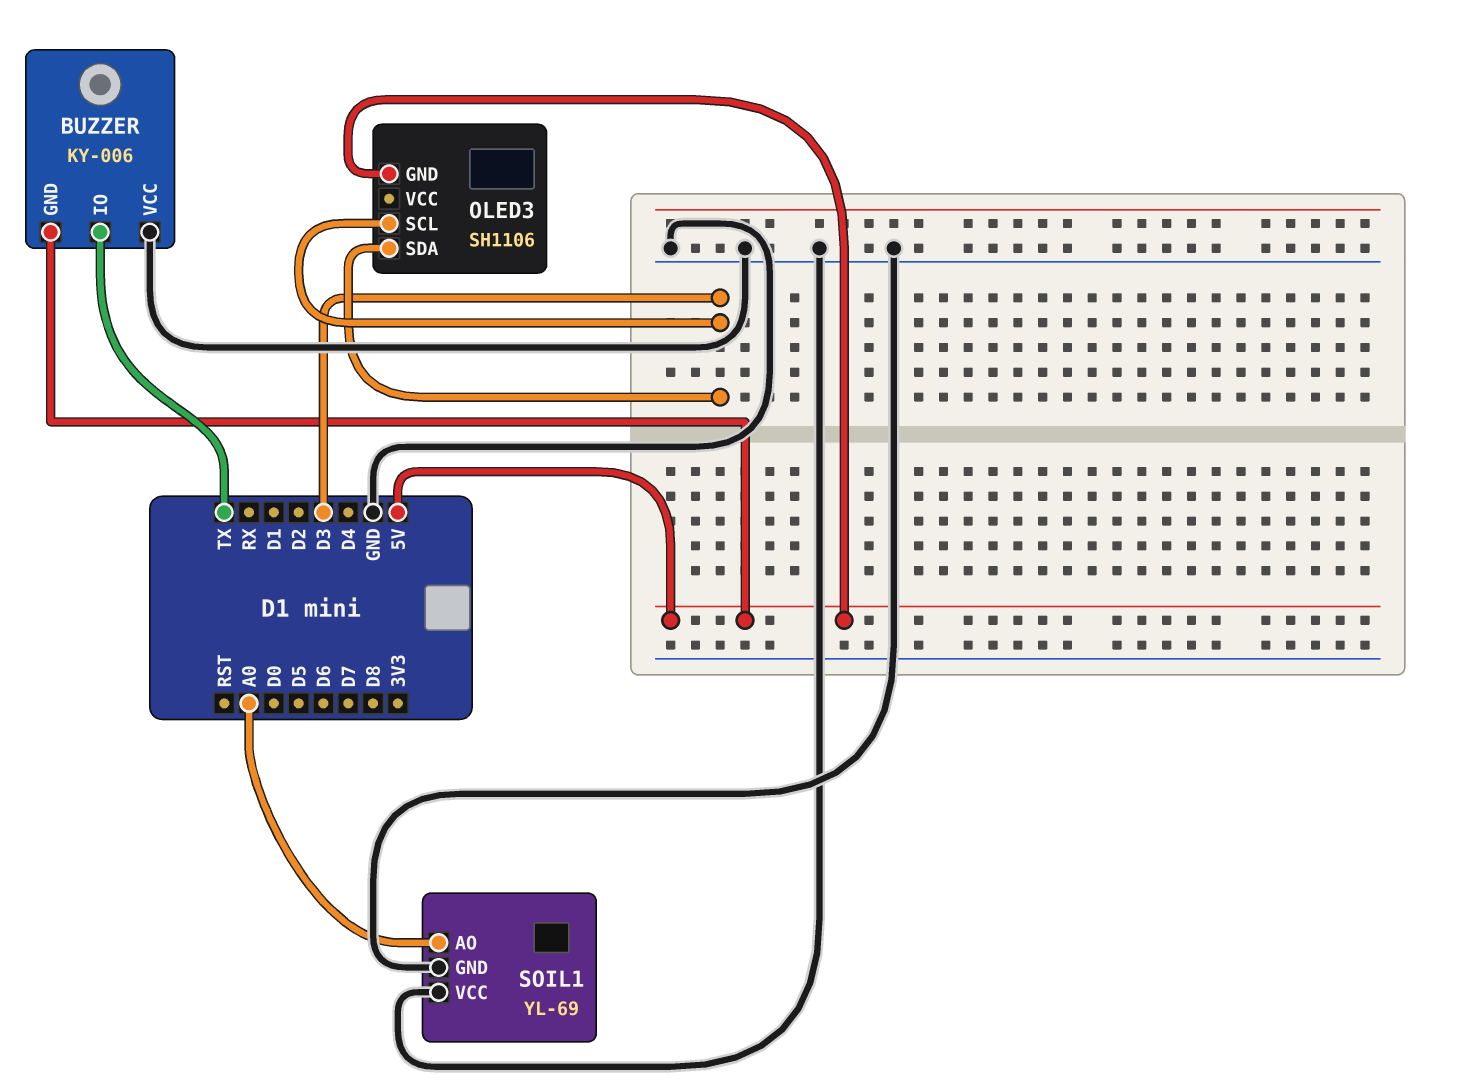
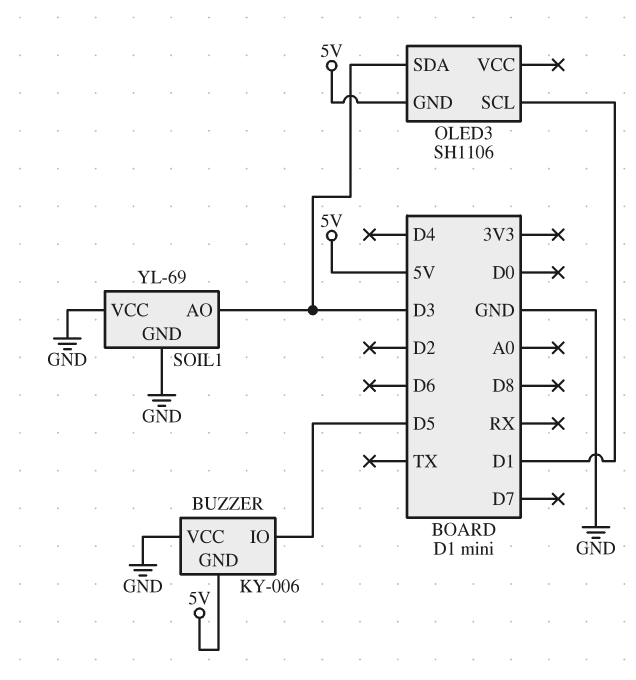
BUZZER pin IO: TX -> D5
OLED3 pin SCL: D3 -> D1
SOIL1 pin AO: A0 -> D3

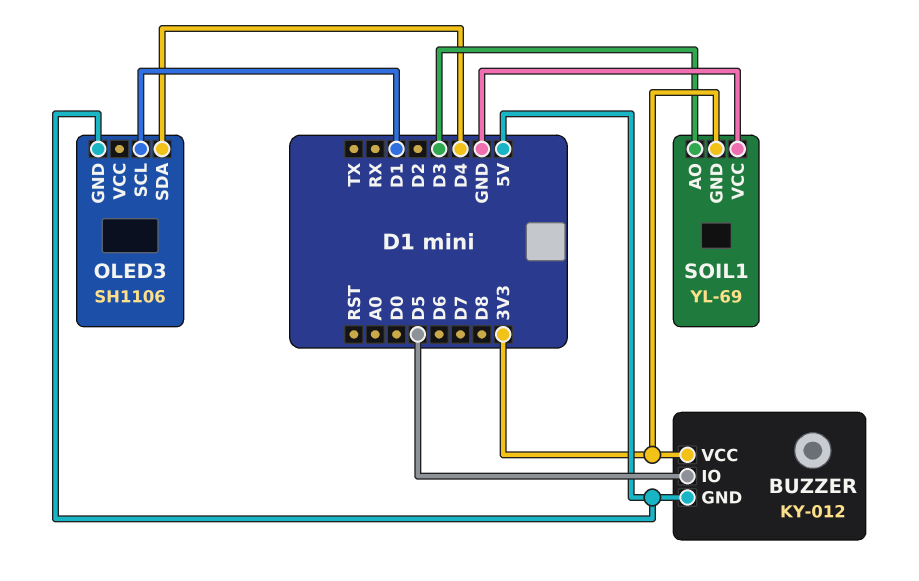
BUZZER: KY-006 -> KY-012
BUZZER pin VCC: GND -> 3V3
OLED3 pin SDA: D3 -> D4
SOIL1 pin GND: GND -> 3V3

